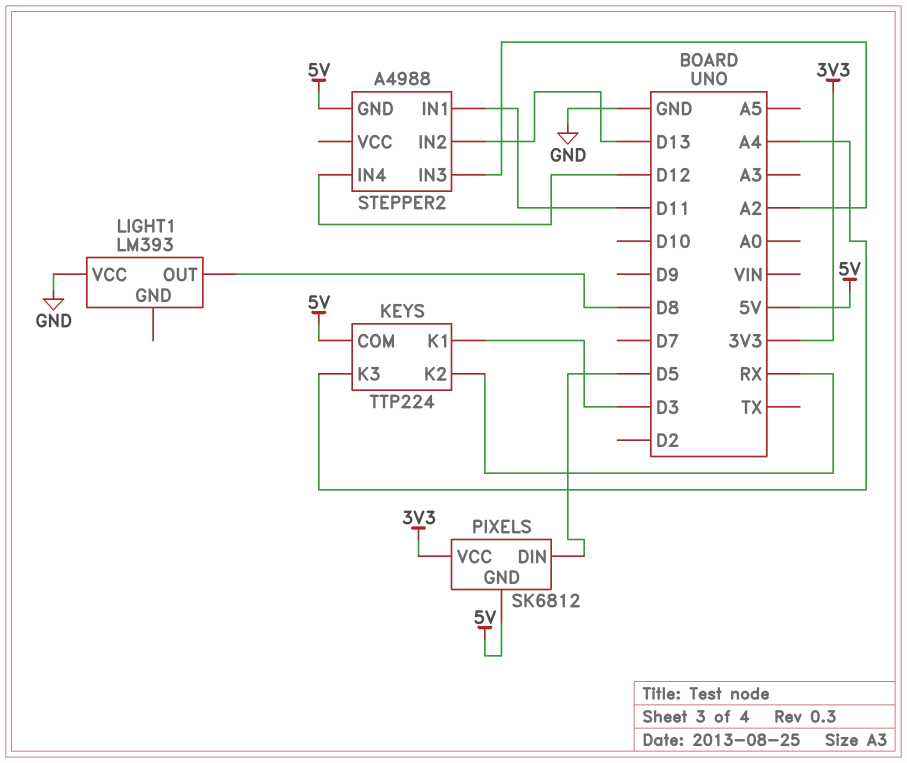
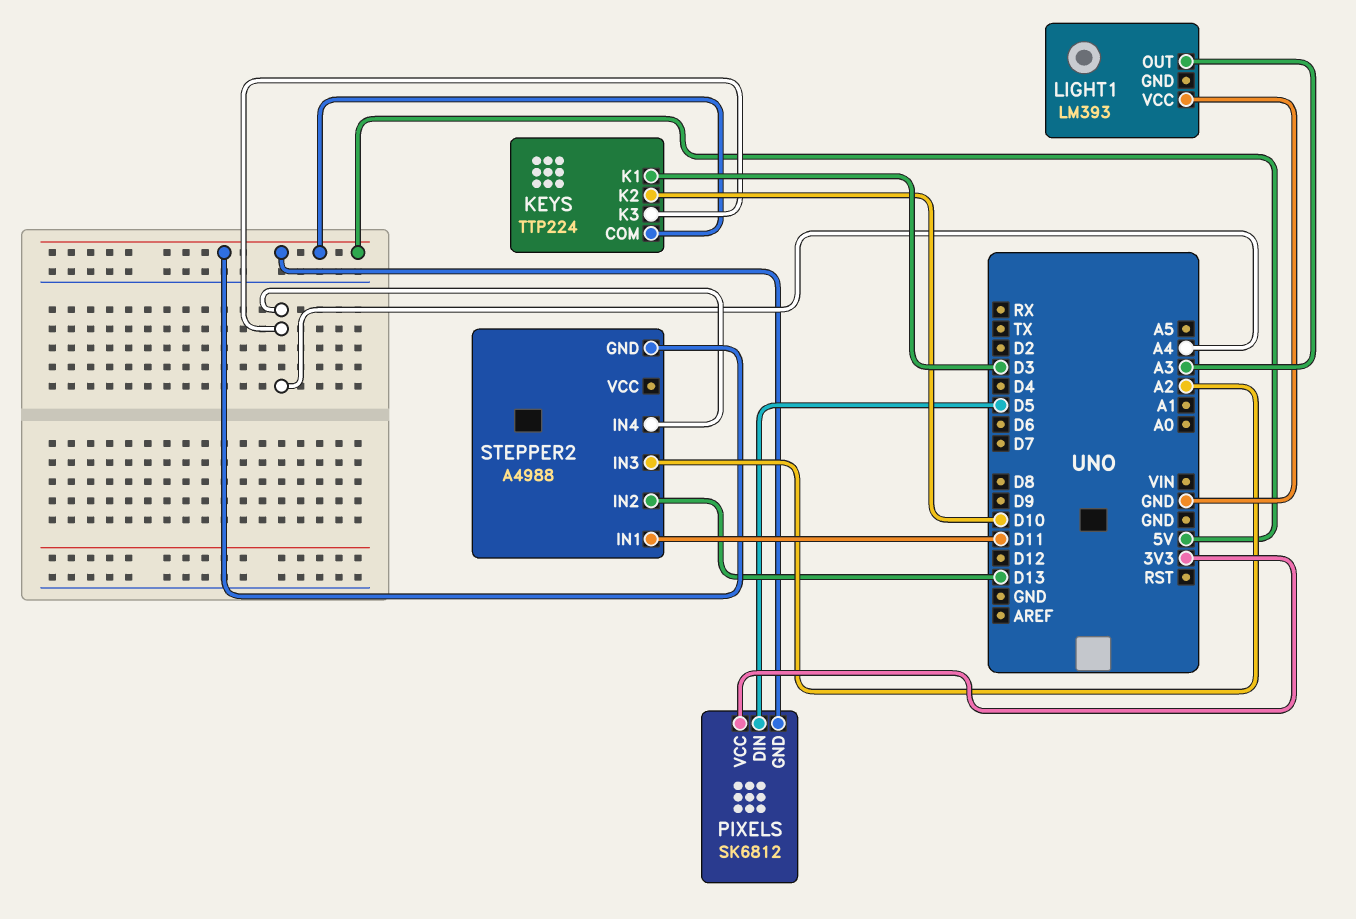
KEYS pin K2: RX -> D10
LIGHT1 pin OUT: D8 -> A3
STEPPER2 pin IN4: D12 -> A4

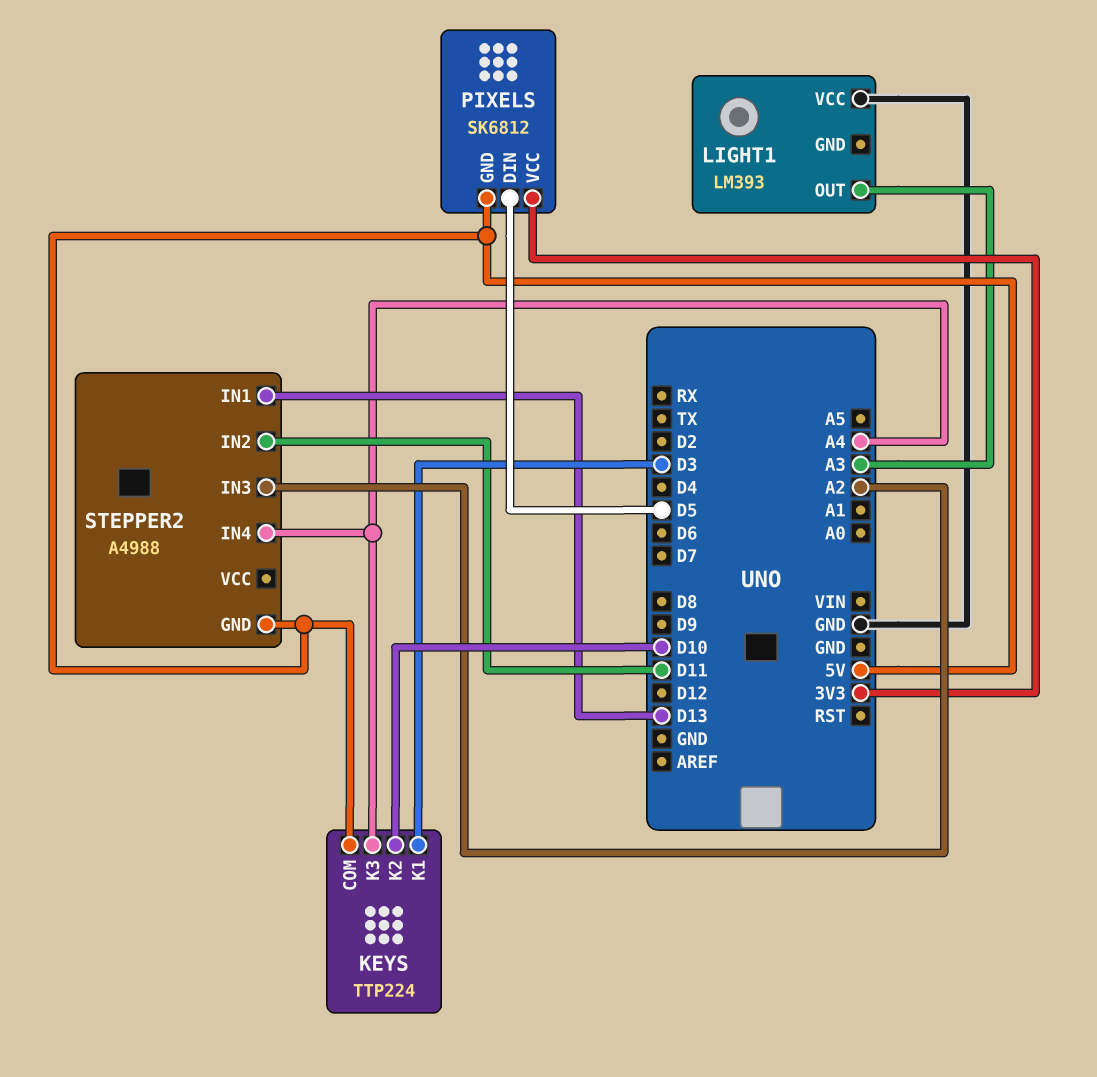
STEPPER2 pin IN1: D11 -> D13
STEPPER2 pin IN2: D13 -> D11

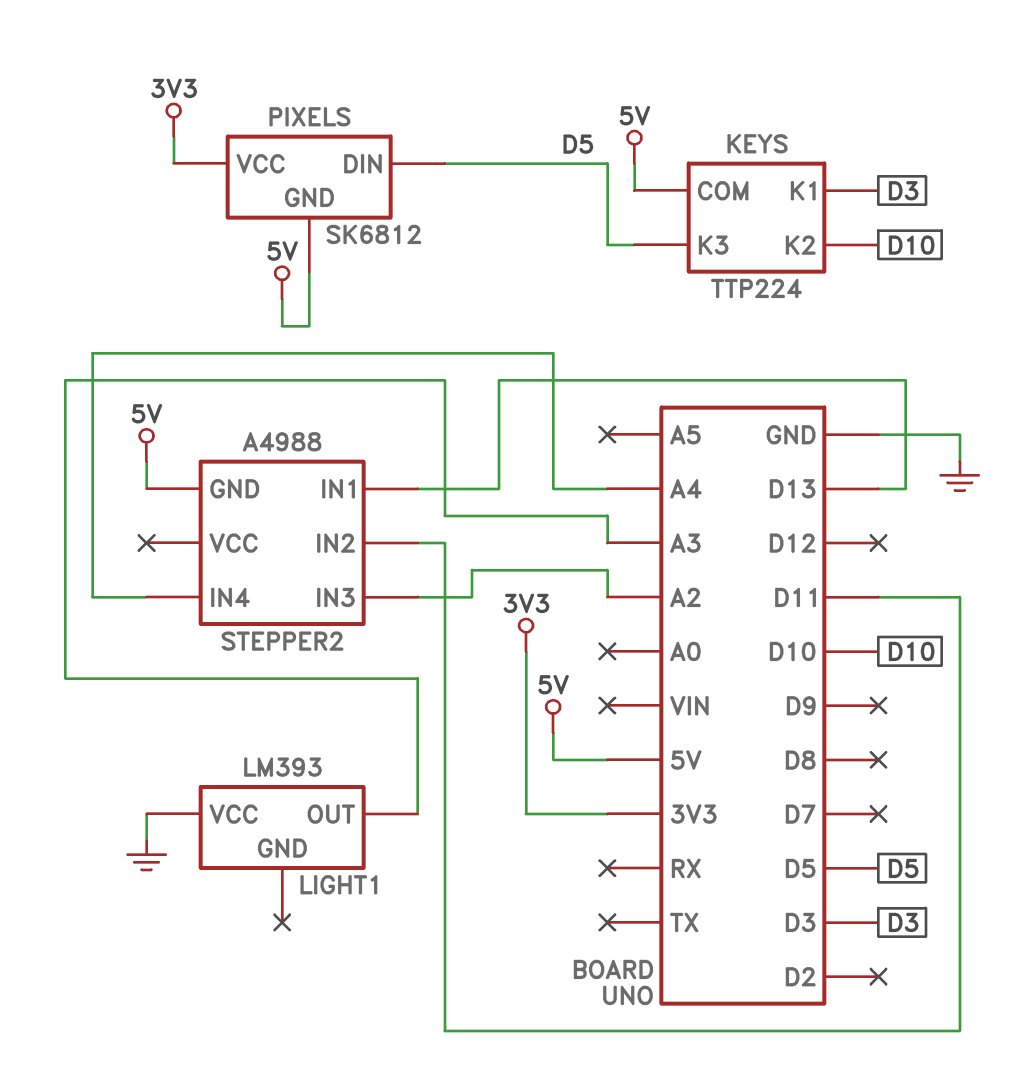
KEYS pin K3: A4 -> D5

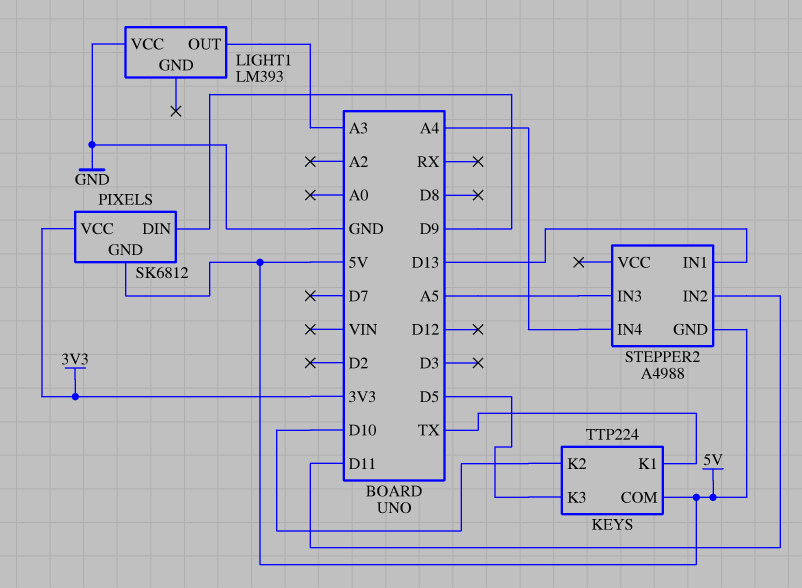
KEYS pin K1: D3 -> TX
PIXELS pin DIN: D5 -> D9
STEPPER2 pin IN3: A2 -> A5

